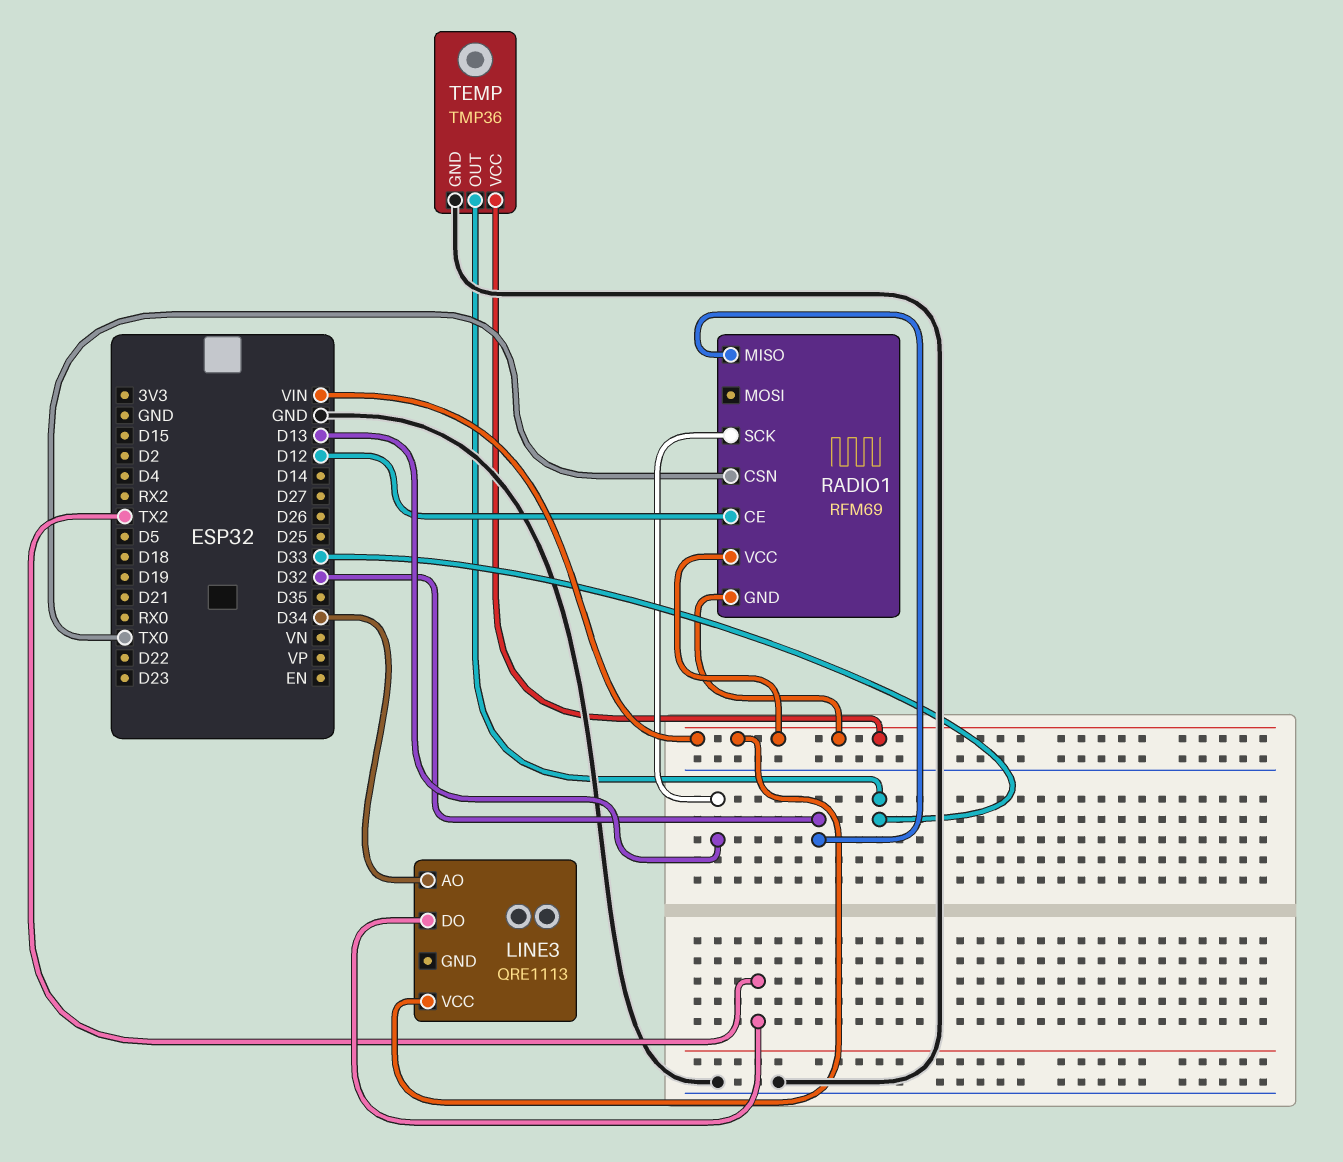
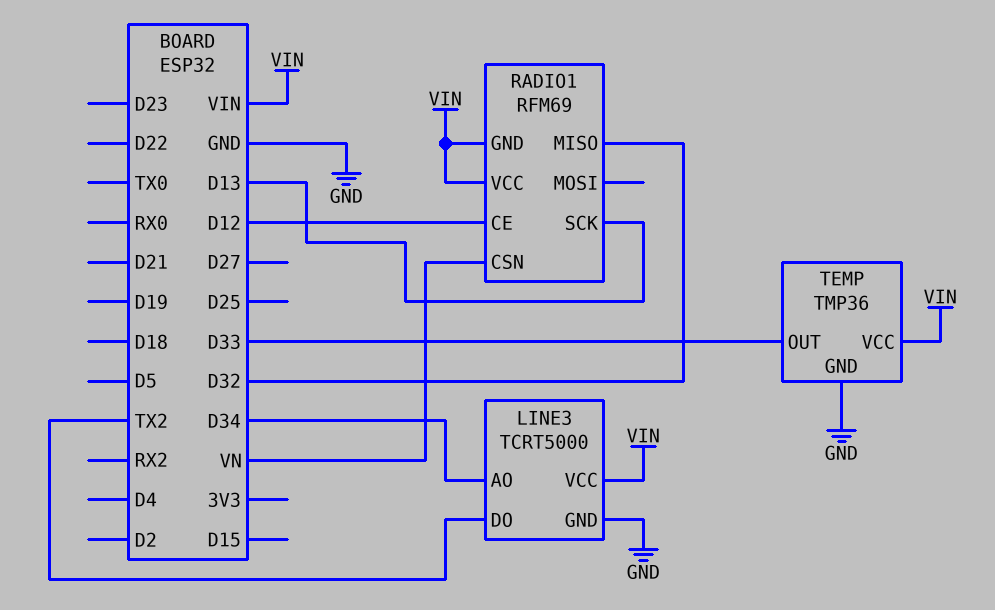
LINE3: QRE1113 -> TCRT5000
LINE3 pin GND: none -> GND
RADIO1 pin CSN: TX0 -> VN

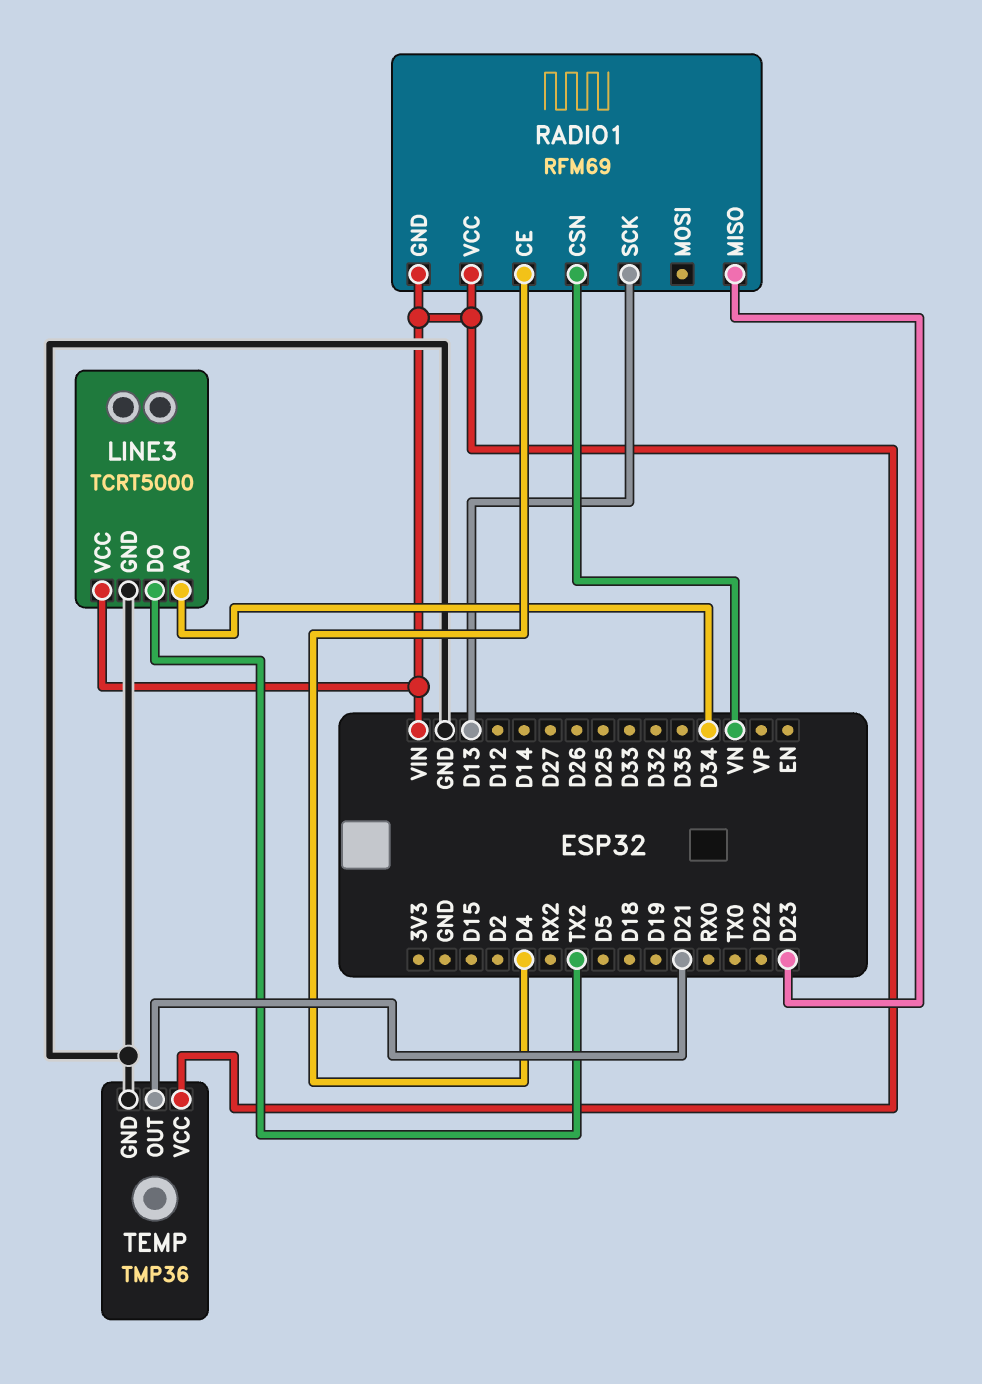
RADIO1 pin CE: D12 -> D4
RADIO1 pin MISO: D32 -> D23
TEMP pin OUT: D33 -> D21

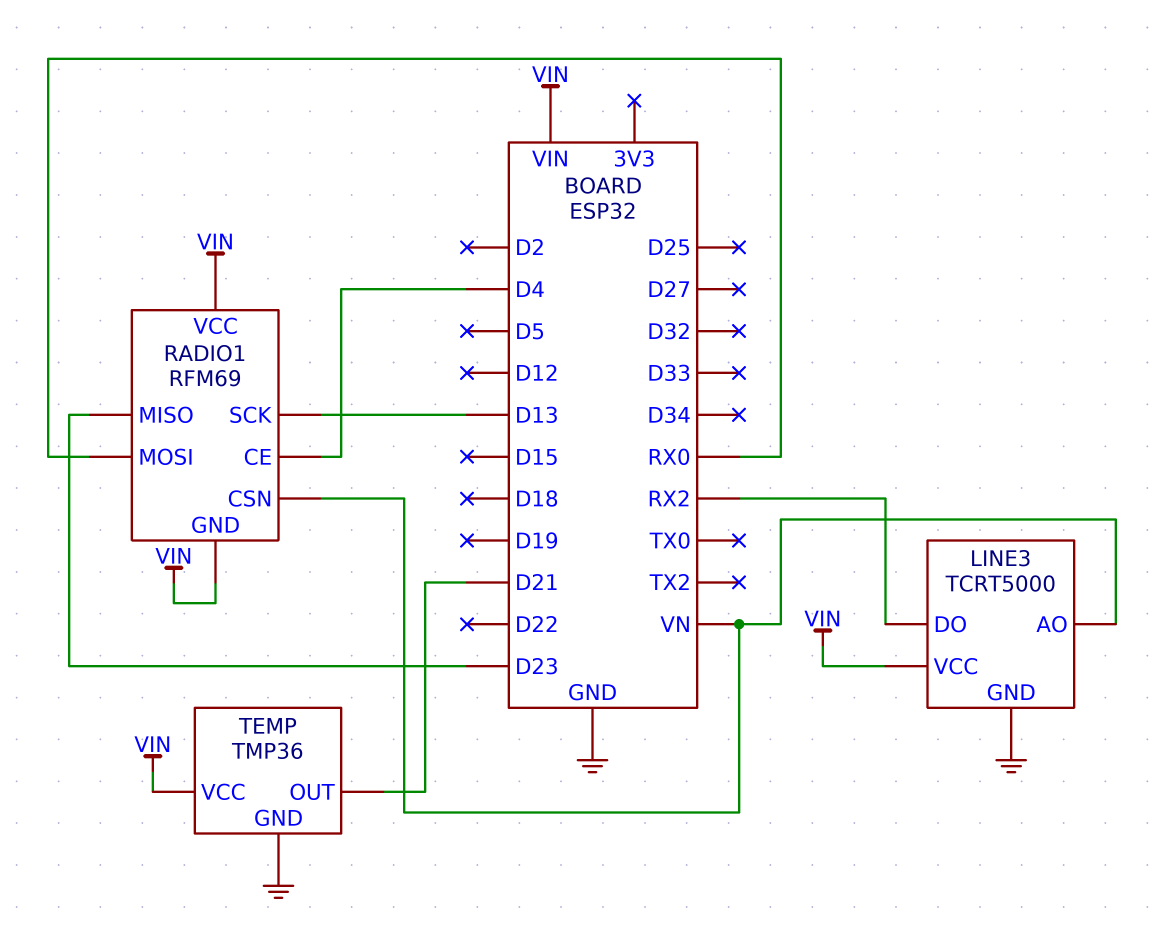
LINE3 pin AO: D34 -> VN
LINE3 pin DO: TX2 -> RX2
RADIO1 pin MOSI: none -> RX0

